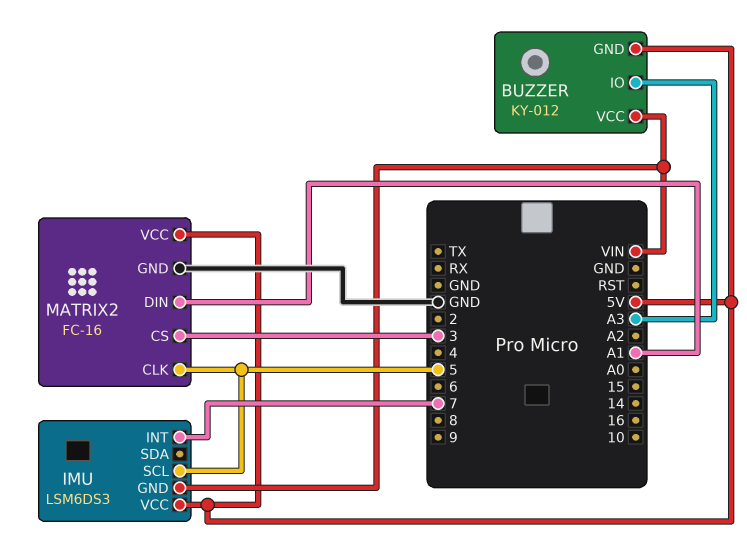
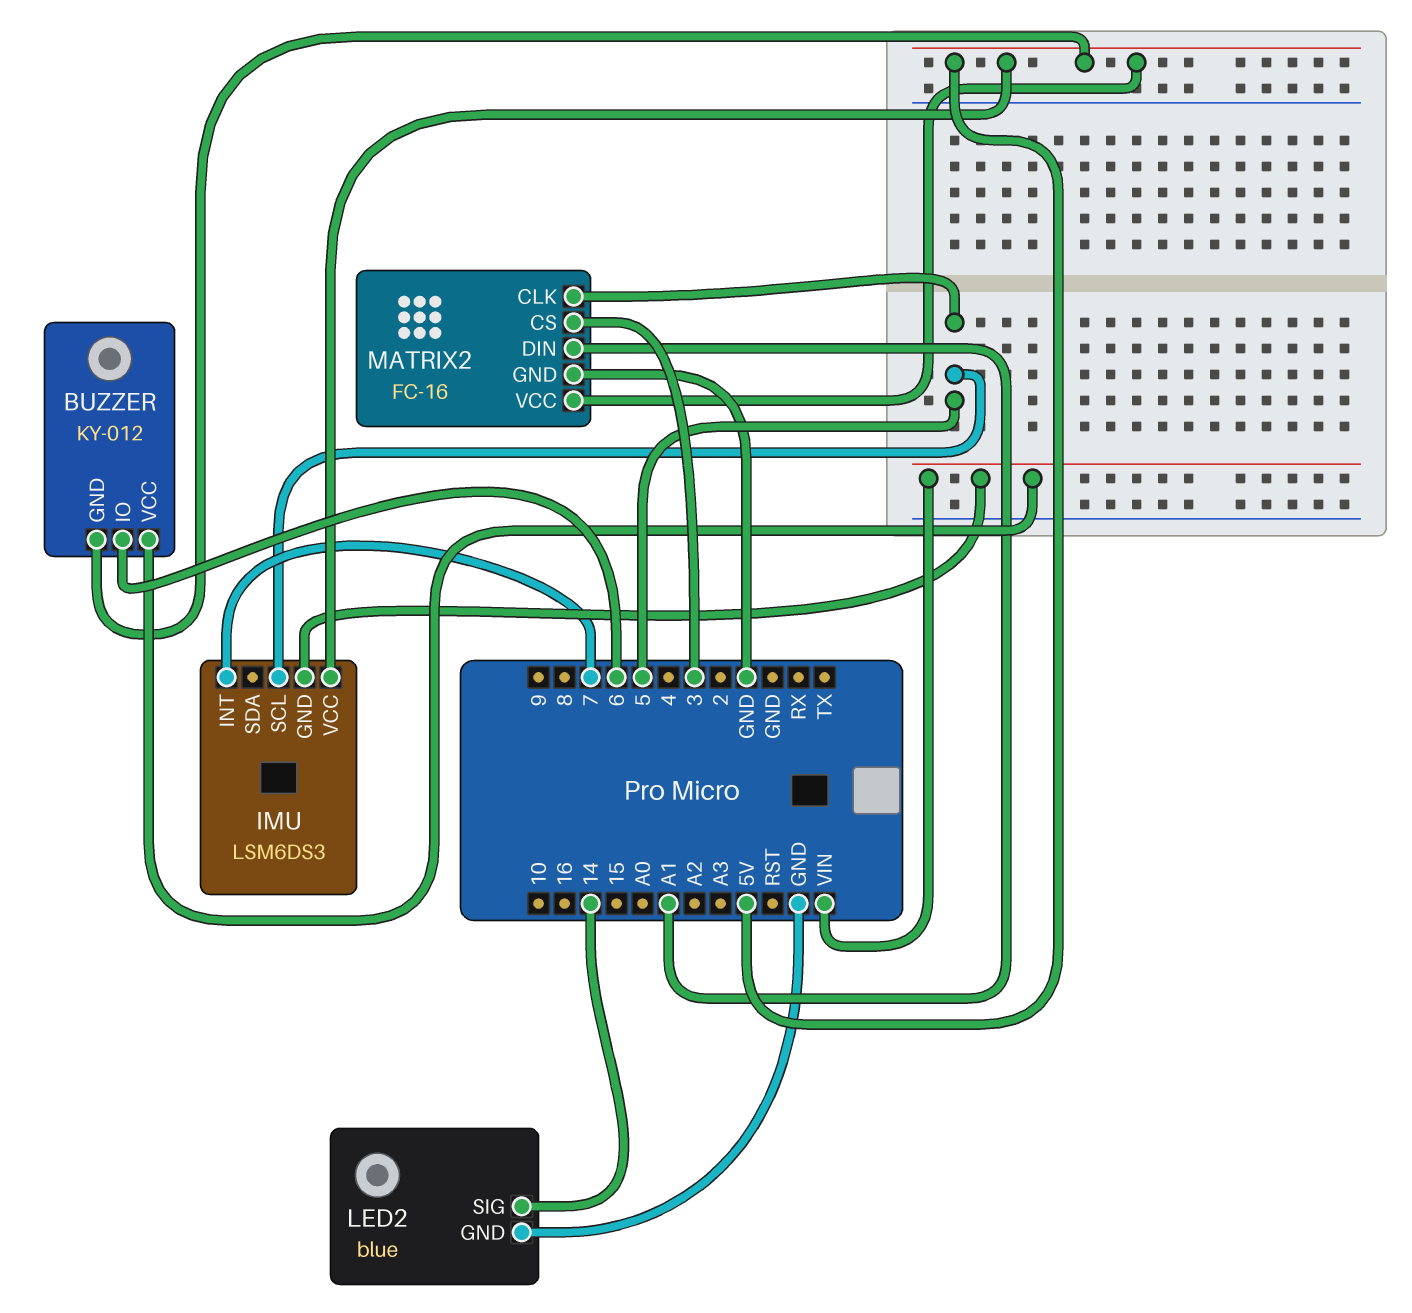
BUZZER pin IO: A3 -> 6
LED2: none -> blue
LED2 pin GND: none -> GND
LED2 pin SIG: none -> 14

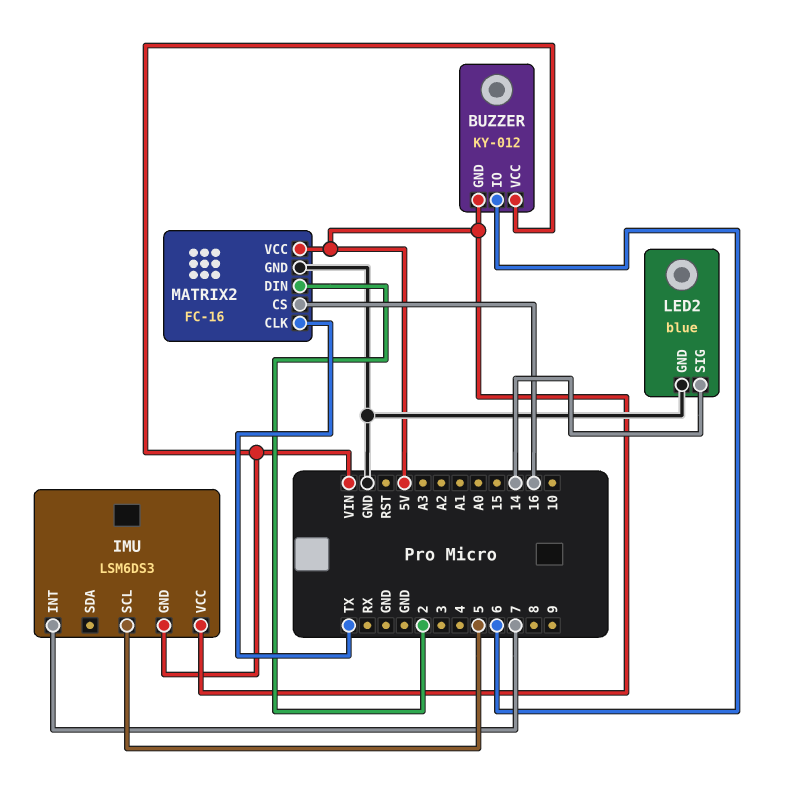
MATRIX2 pin CLK: 5 -> TX
MATRIX2 pin CS: 3 -> 16
MATRIX2 pin DIN: A1 -> 2

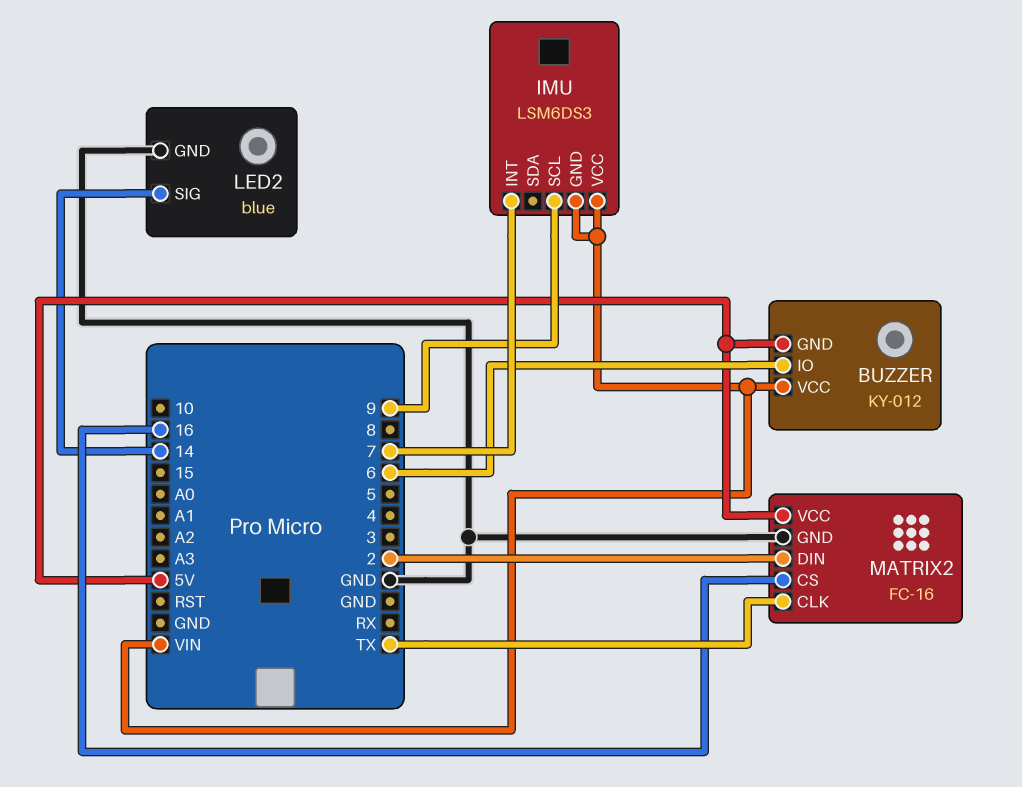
IMU pin SCL: 5 -> 9
IMU pin VCC: 5V -> VIN

